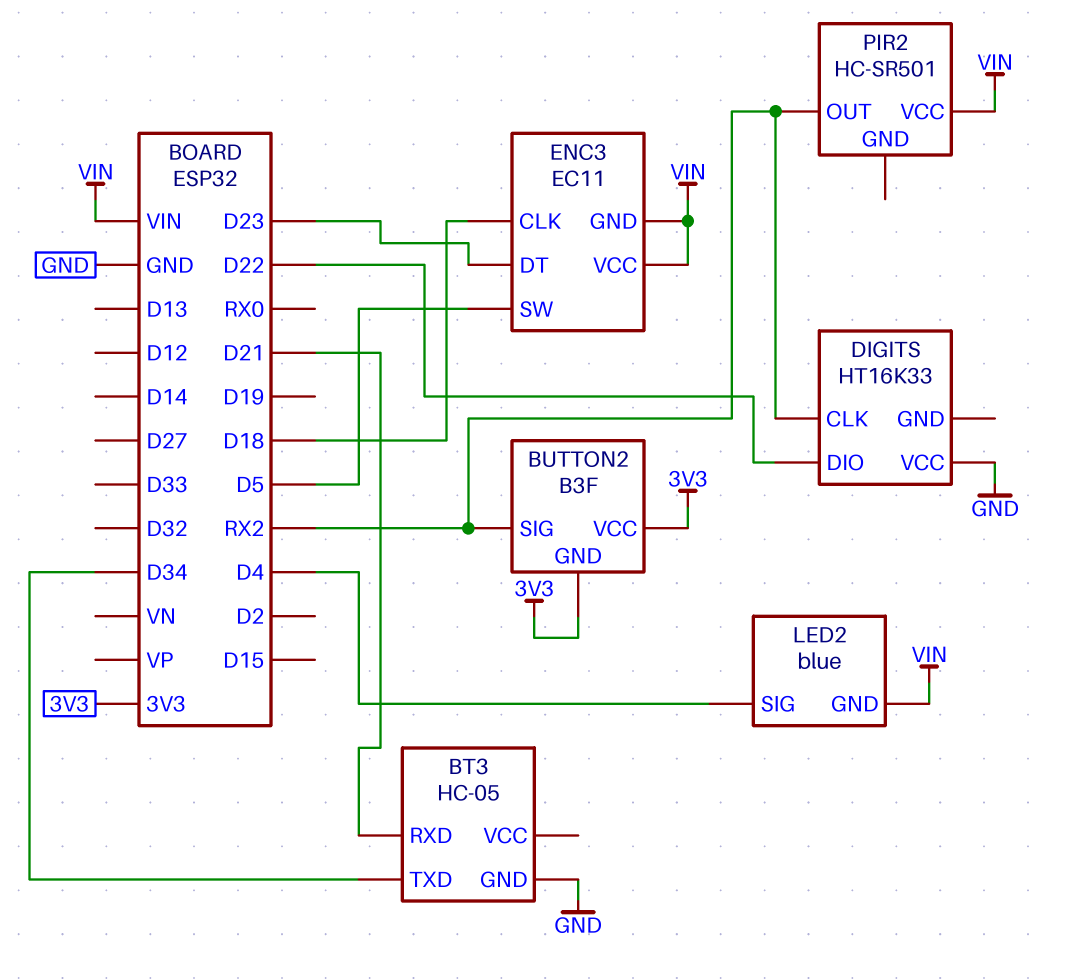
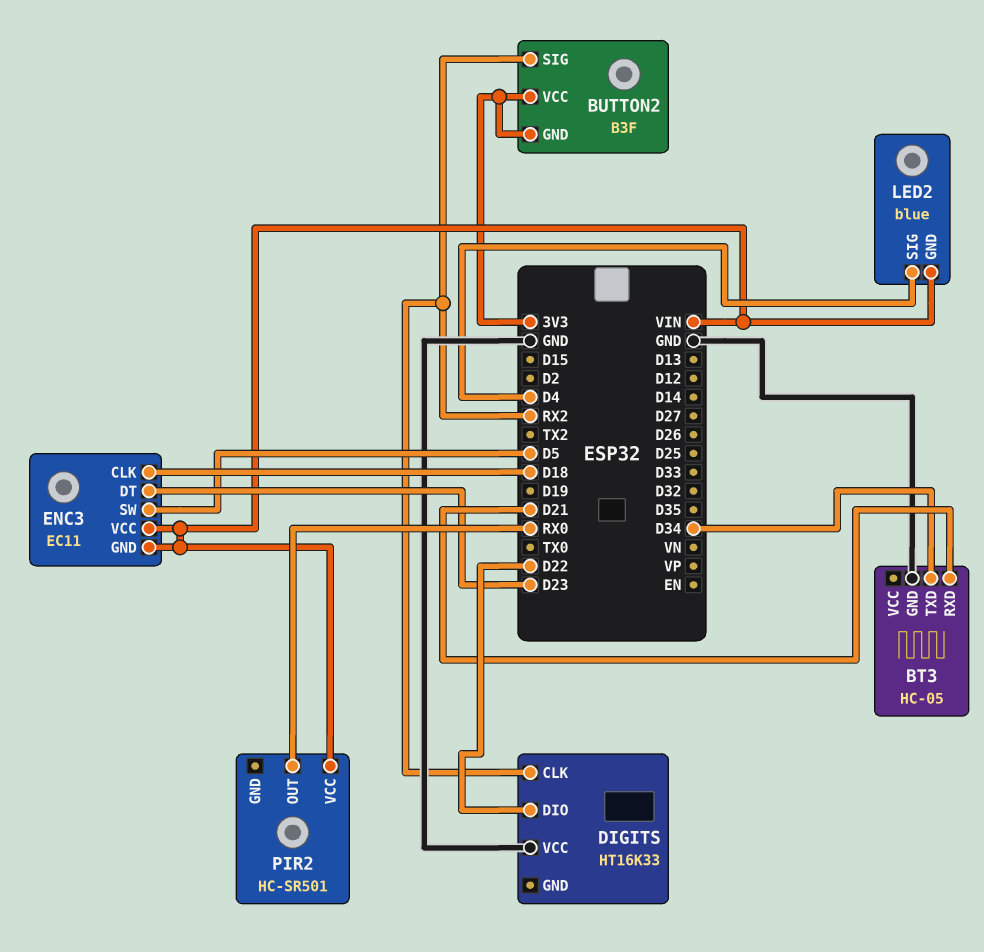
PIR2 pin OUT: RX2 -> RX0

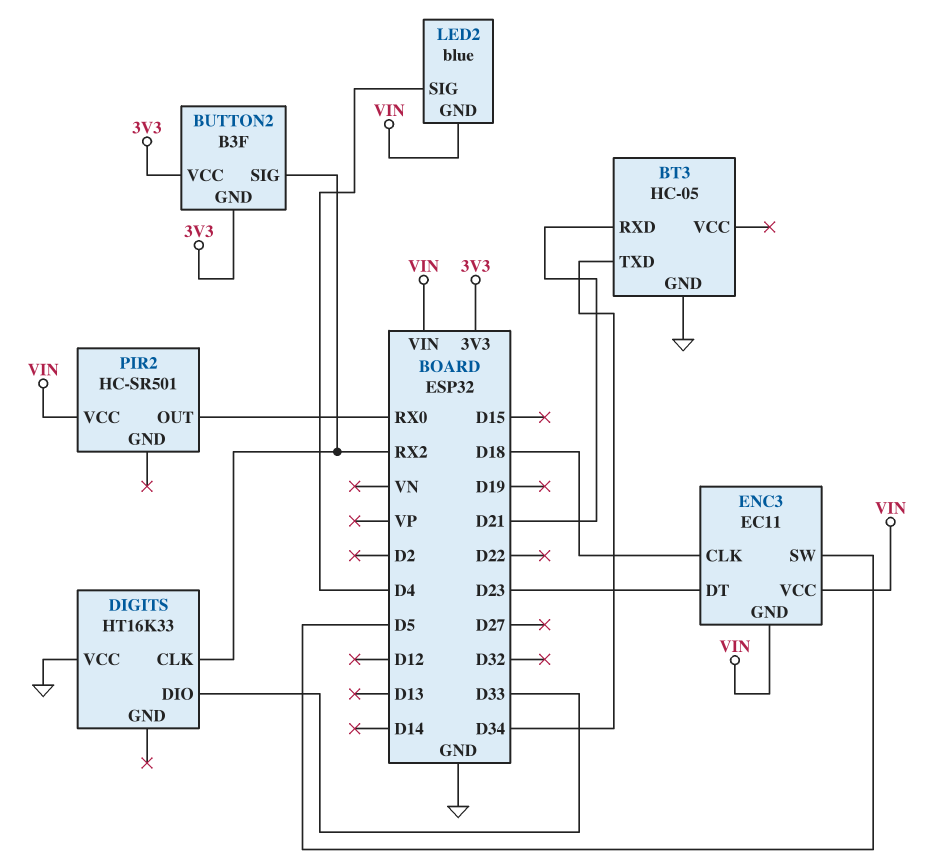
DIGITS pin DIO: D22 -> D33

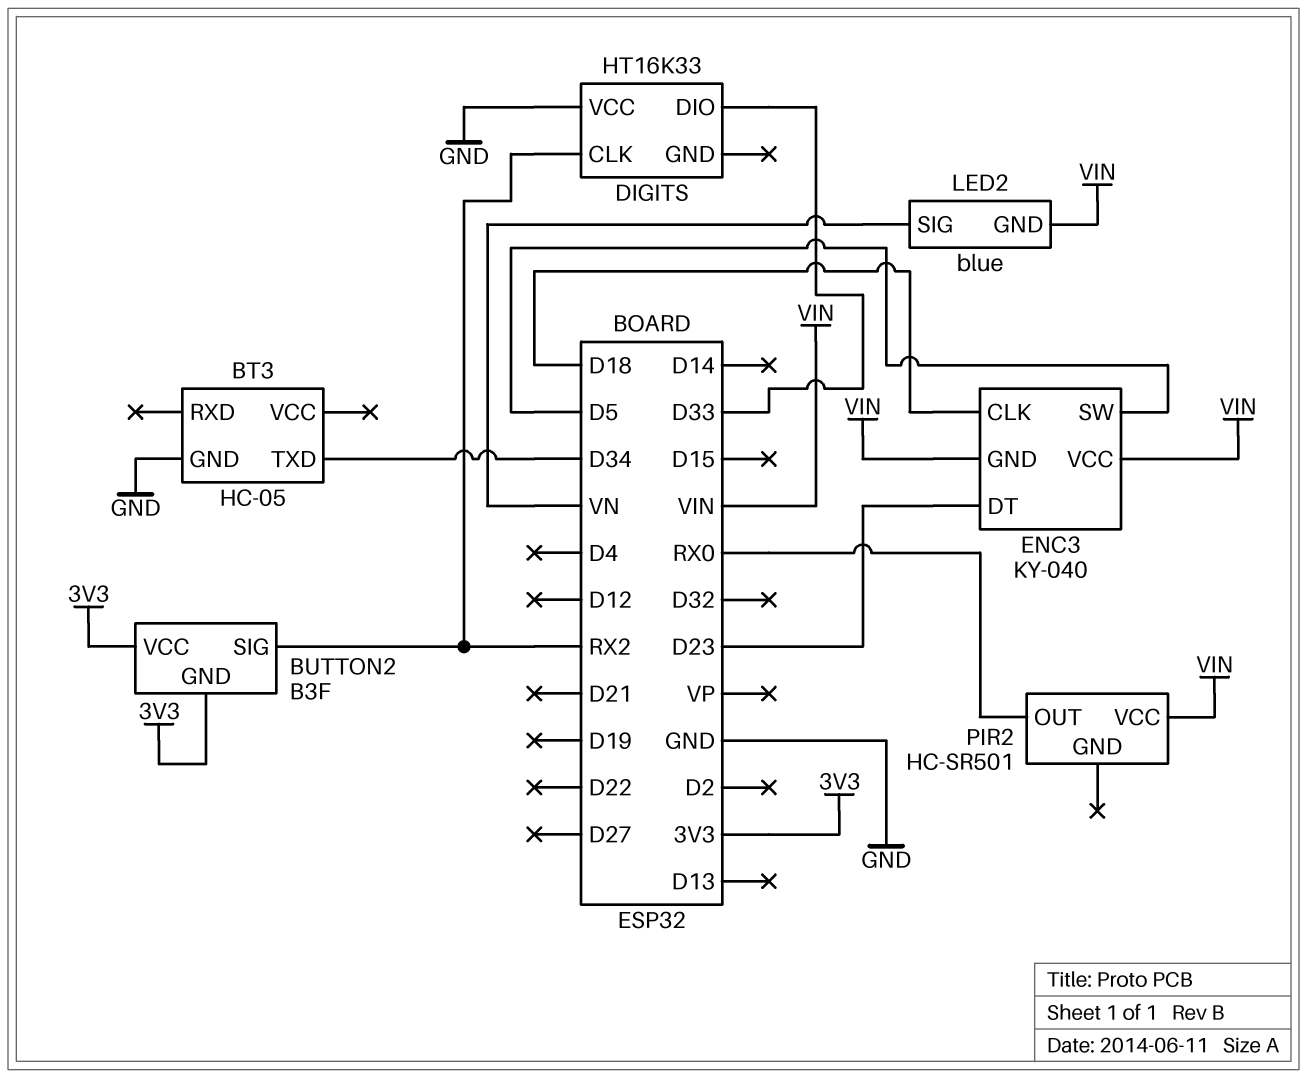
BT3 pin RXD: D21 -> none
ENC3: EC11 -> KY-040
LED2 pin SIG: D4 -> VN

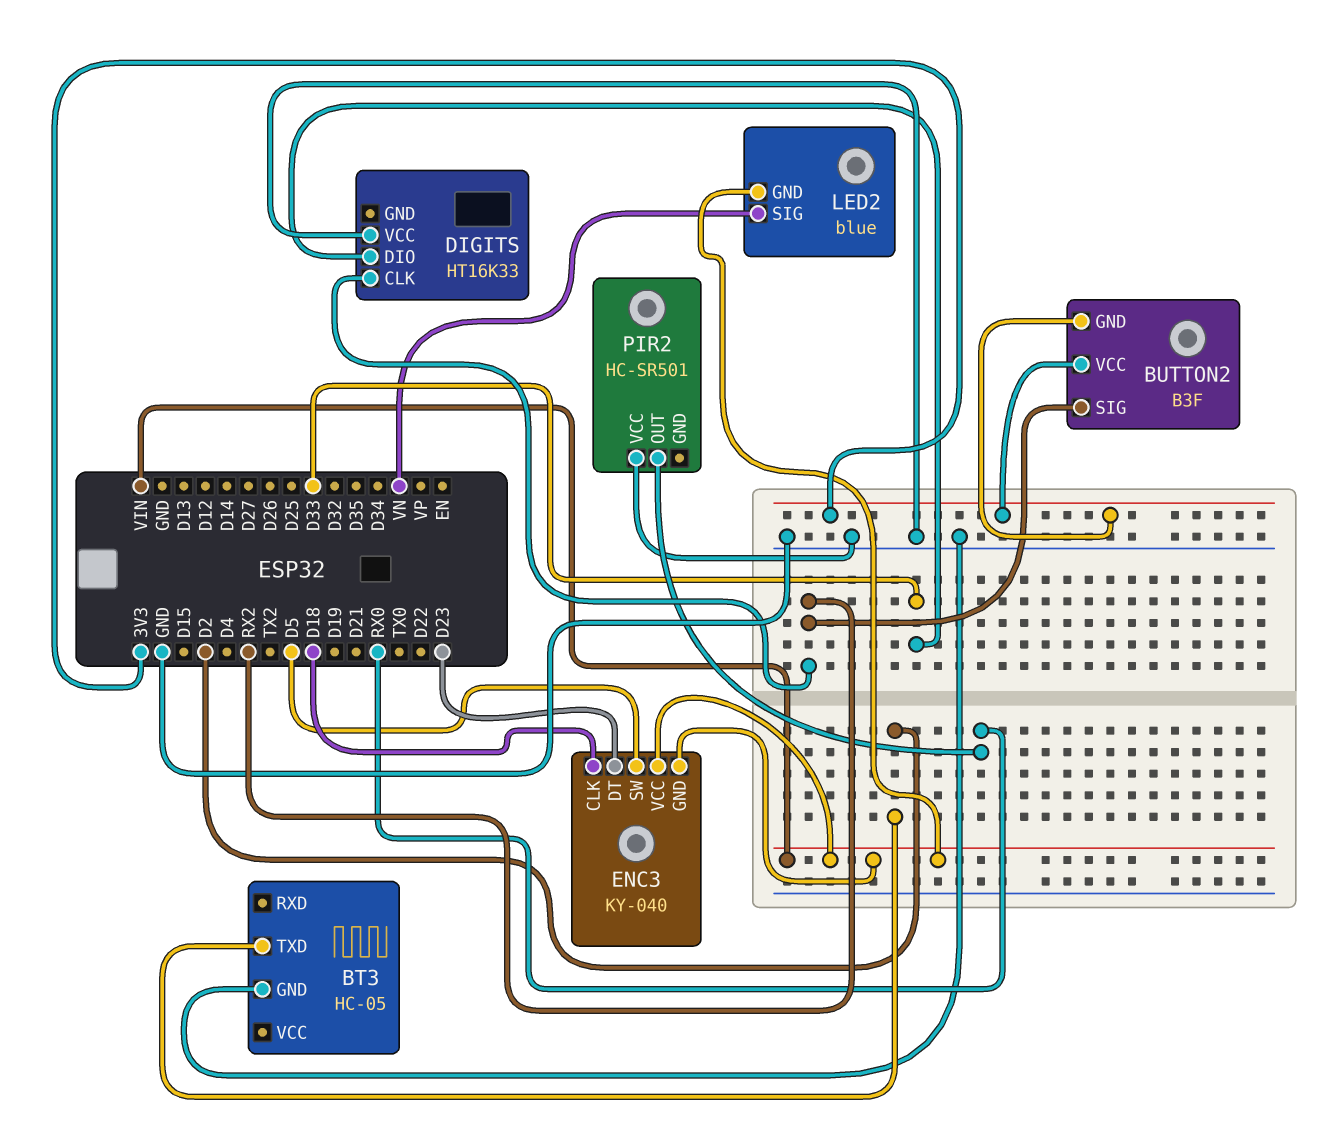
BT3 pin TXD: D34 -> D2
PIR2 pin VCC: VIN -> GND

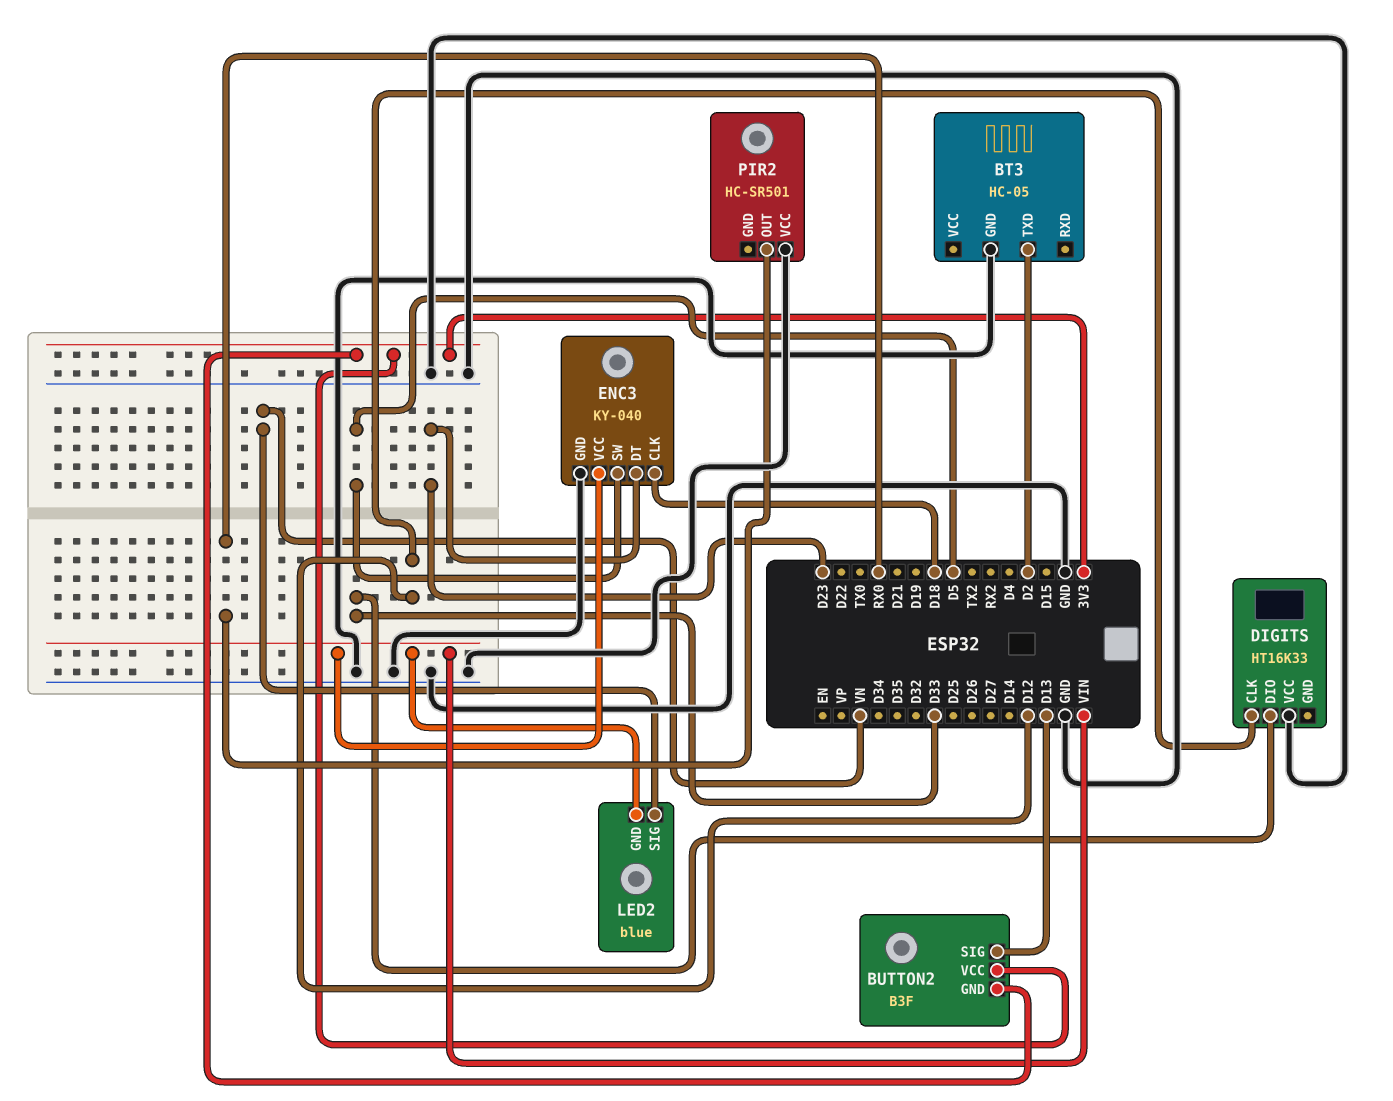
BUTTON2 pin SIG: RX2 -> D13
DIGITS pin CLK: RX2 -> D12
ENC3 pin GND: VIN -> GND

